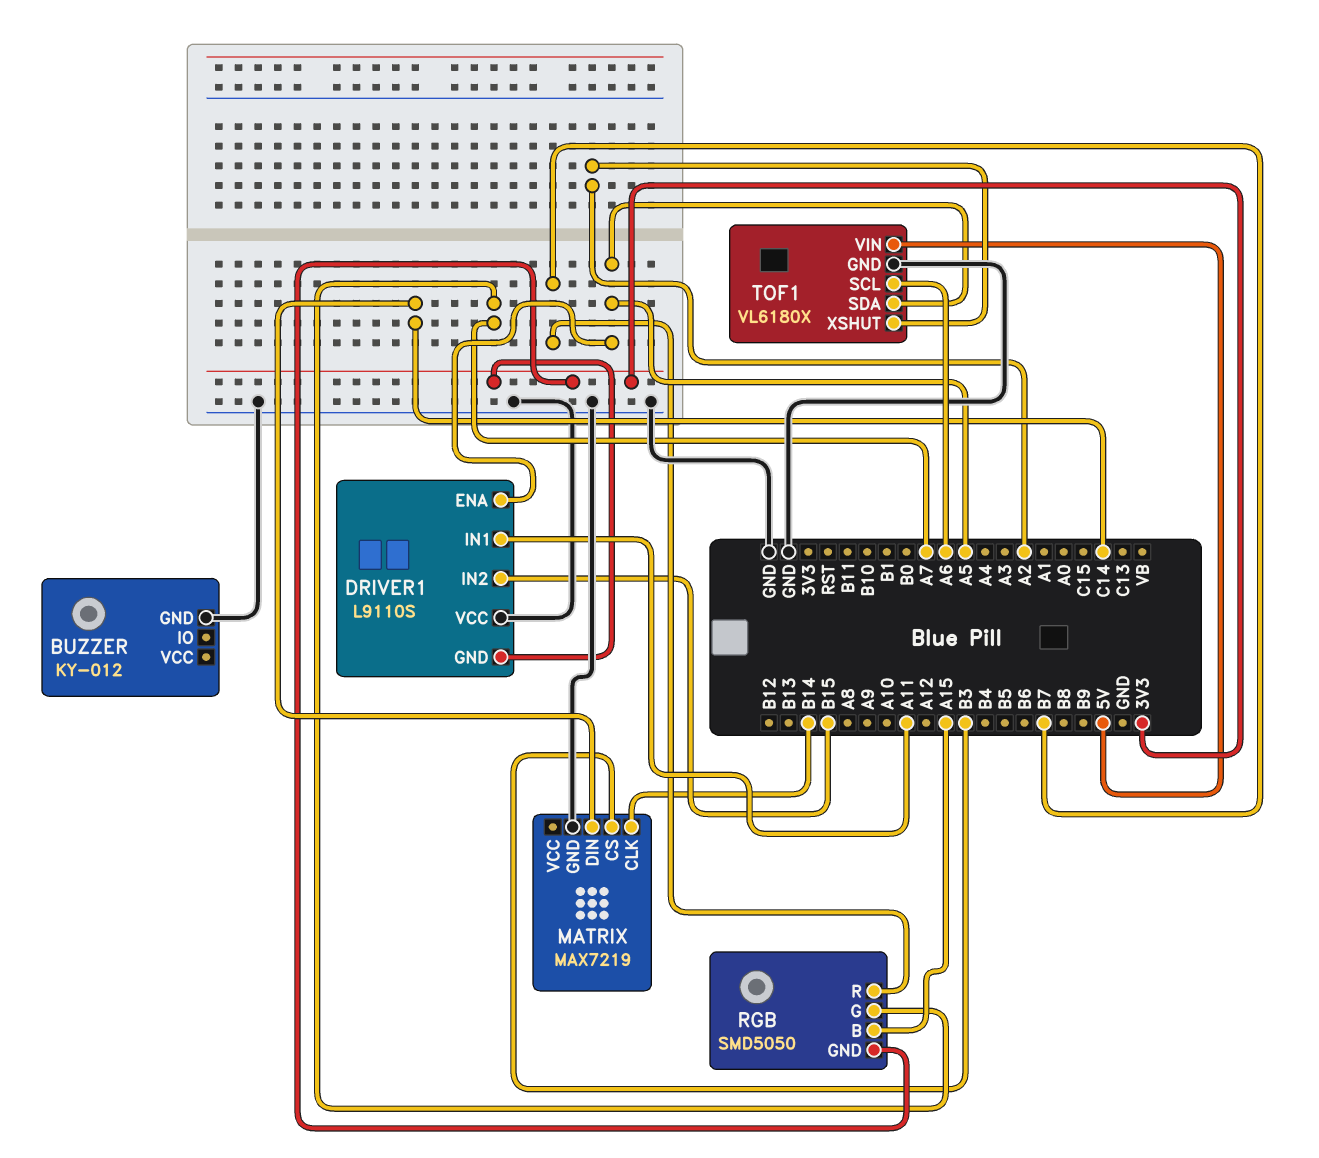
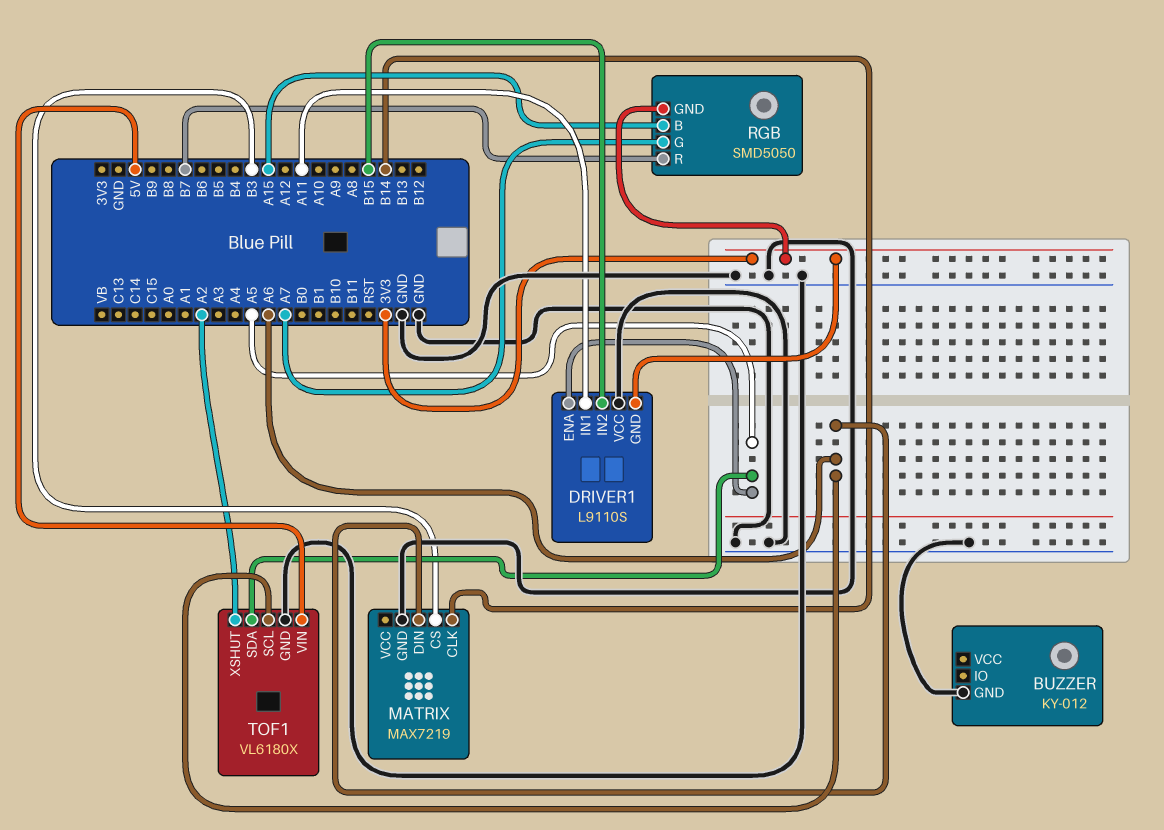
MATRIX pin DIN: C14 -> A6

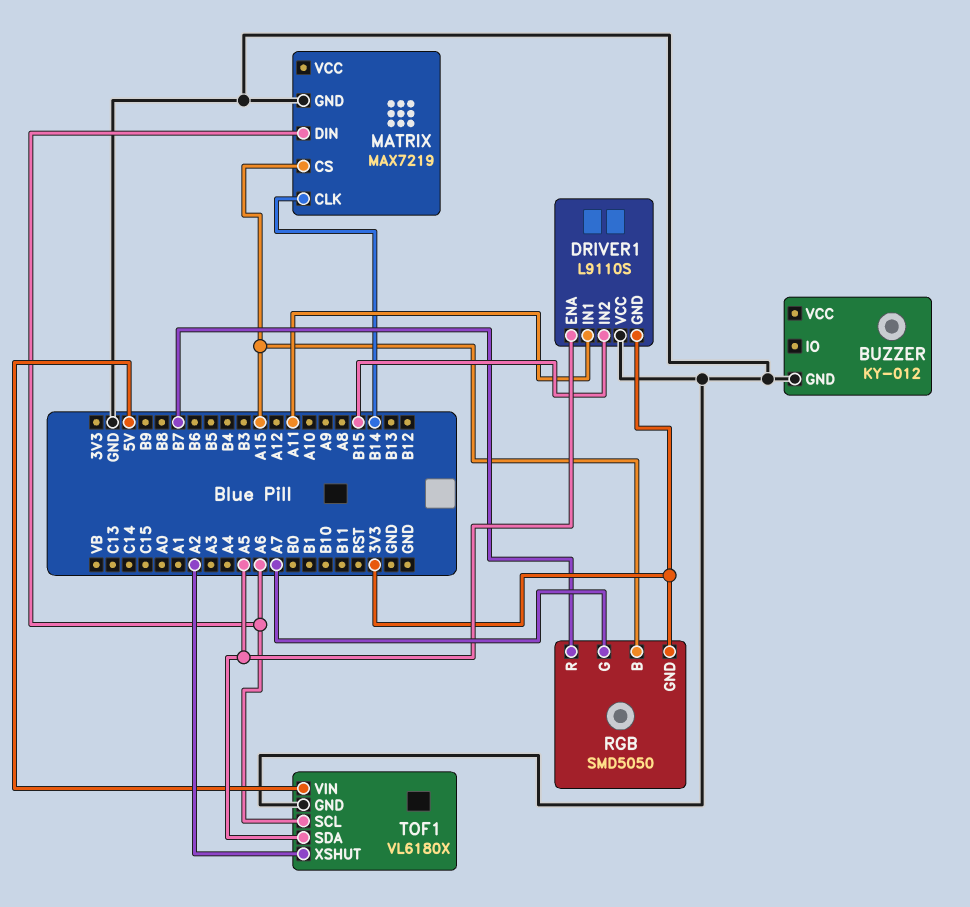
MATRIX pin CS: B3 -> A15

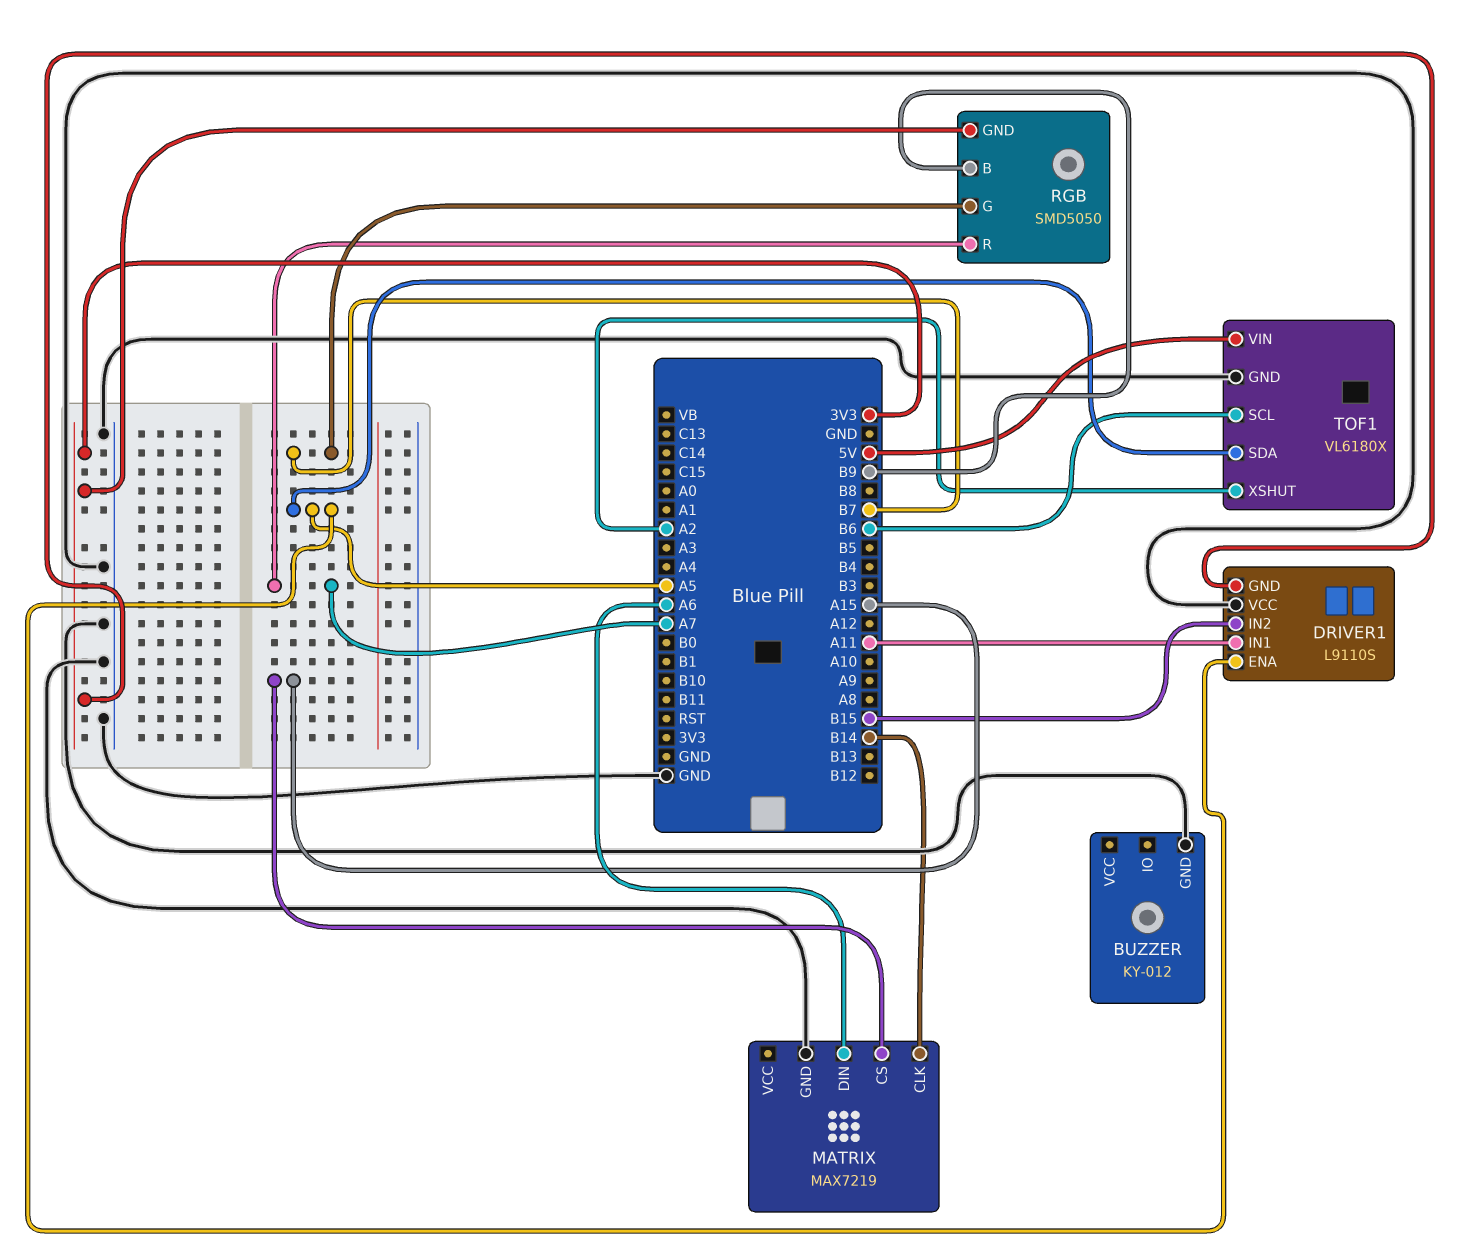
RGB pin B: A15 -> B9
RGB pin G: A7 -> B7
RGB pin R: B7 -> A7
TOF1 pin SCL: A6 -> B6

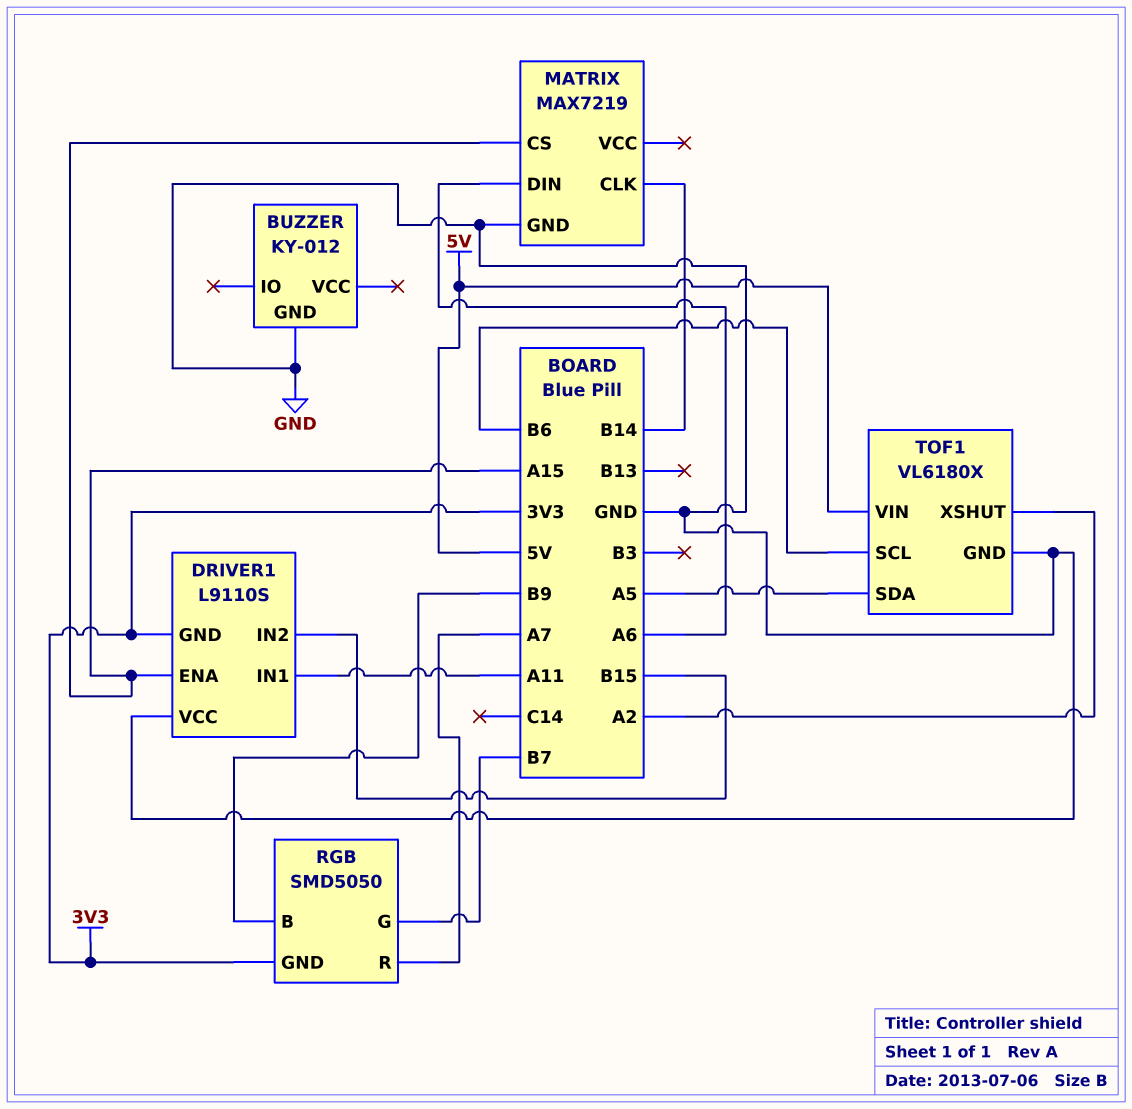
DRIVER1 pin ENA: A5 -> A15

